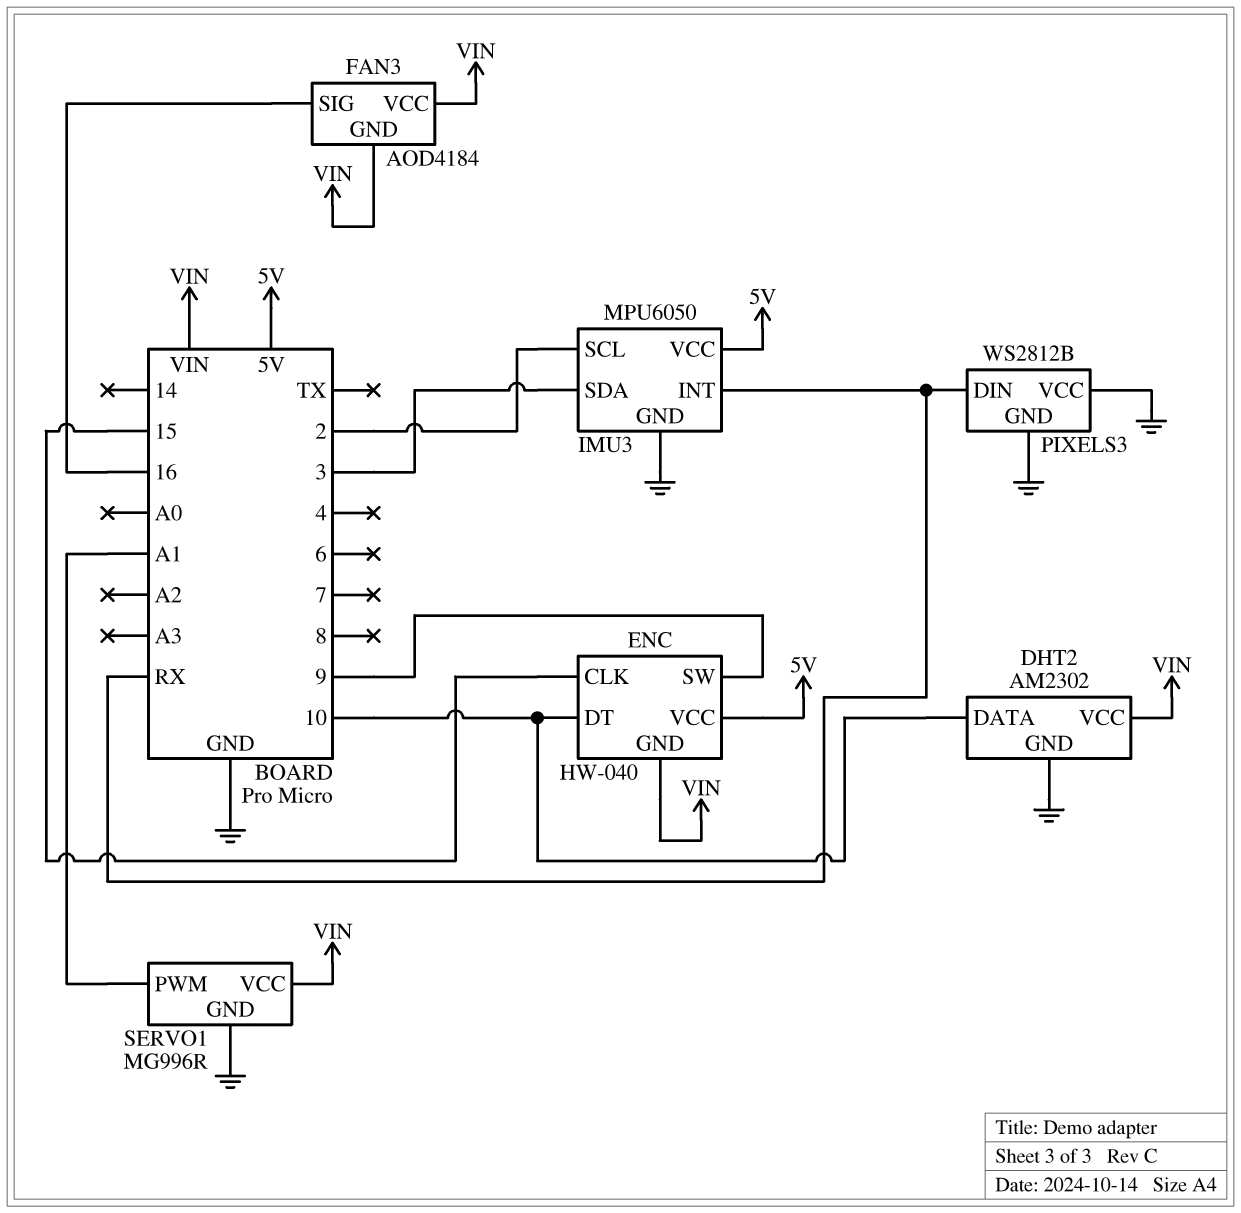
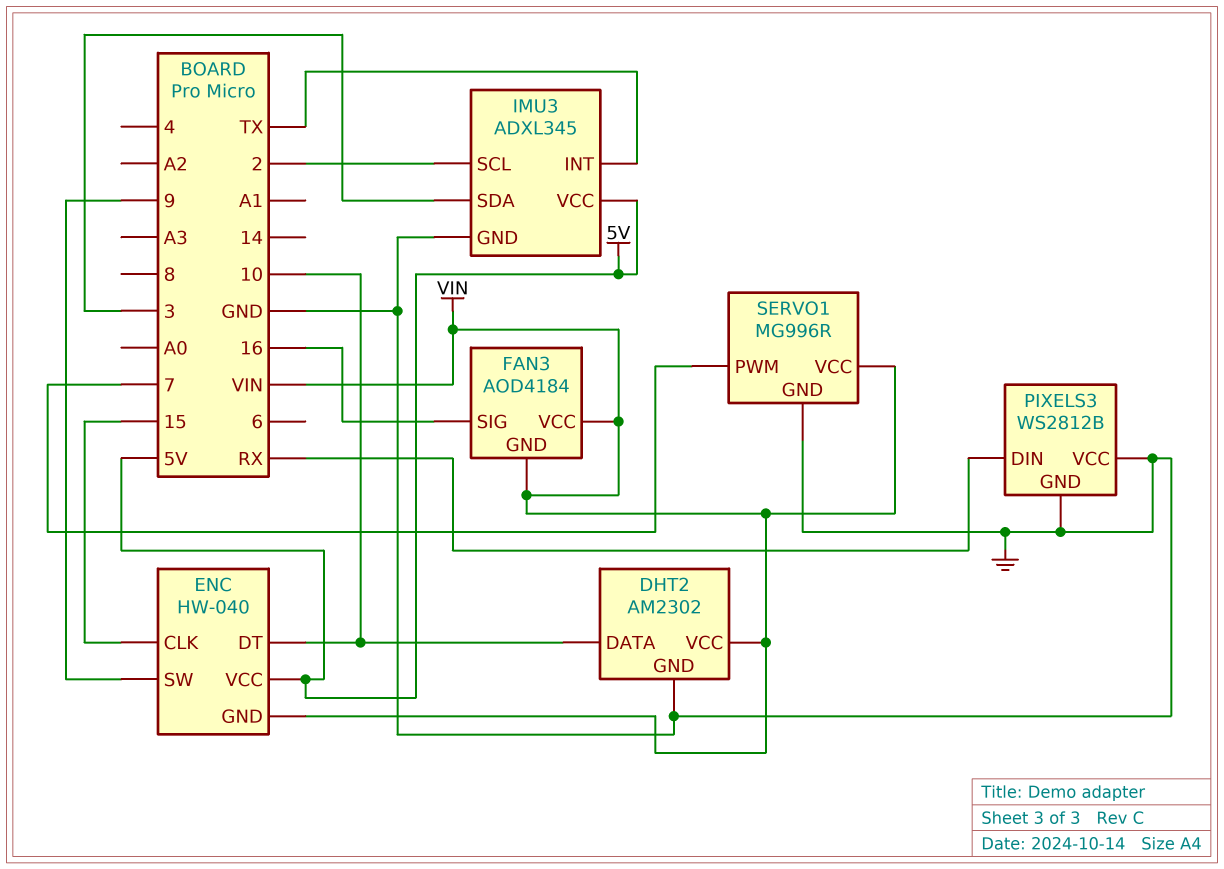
IMU3: MPU6050 -> ADXL345
IMU3 pin INT: RX -> TX
SERVO1 pin PWM: A1 -> 7

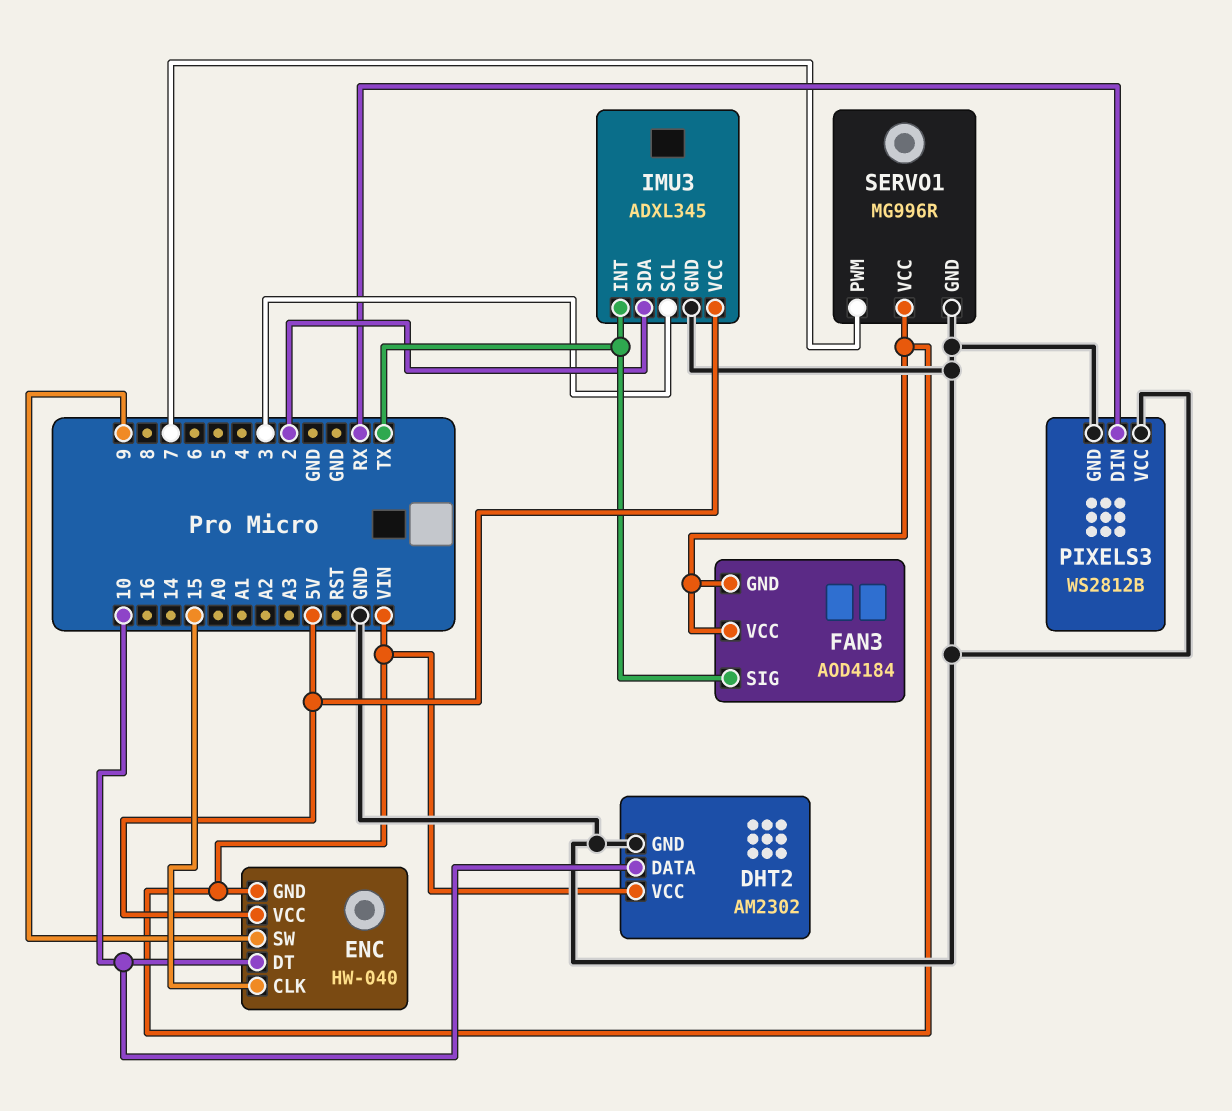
FAN3 pin SIG: 16 -> TX
IMU3 pin SCL: 2 -> 3
IMU3 pin SDA: 3 -> 2

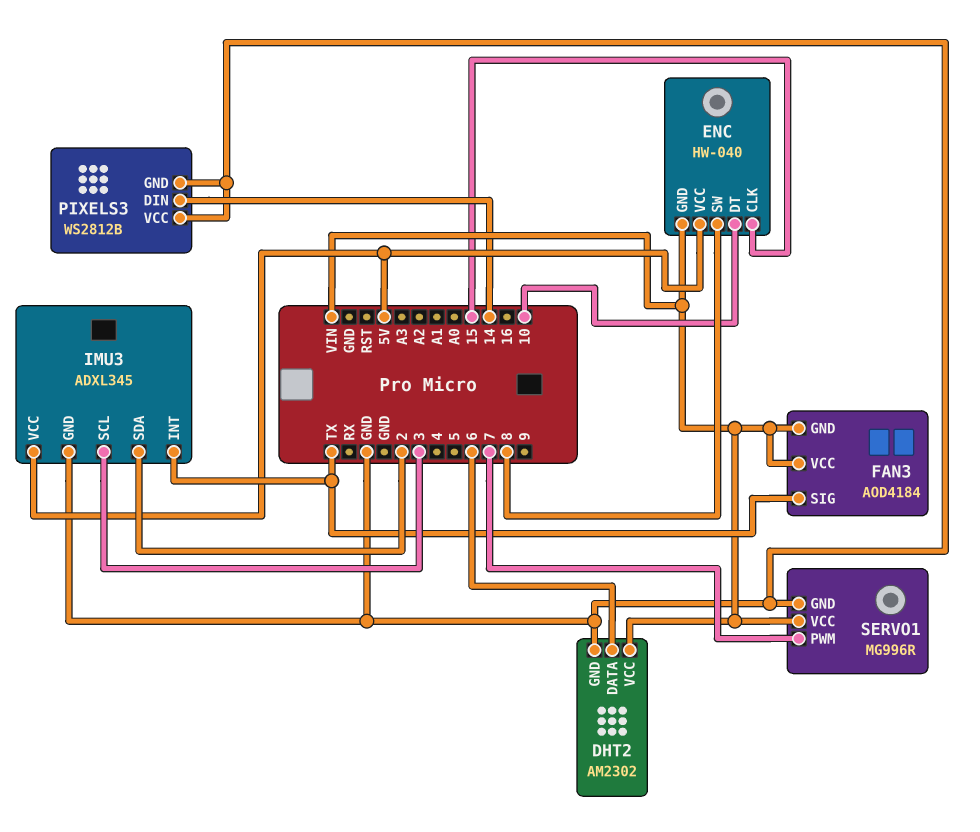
DHT2 pin DATA: 10 -> 6
ENC pin SW: 9 -> 8
PIXELS3 pin DIN: RX -> 14

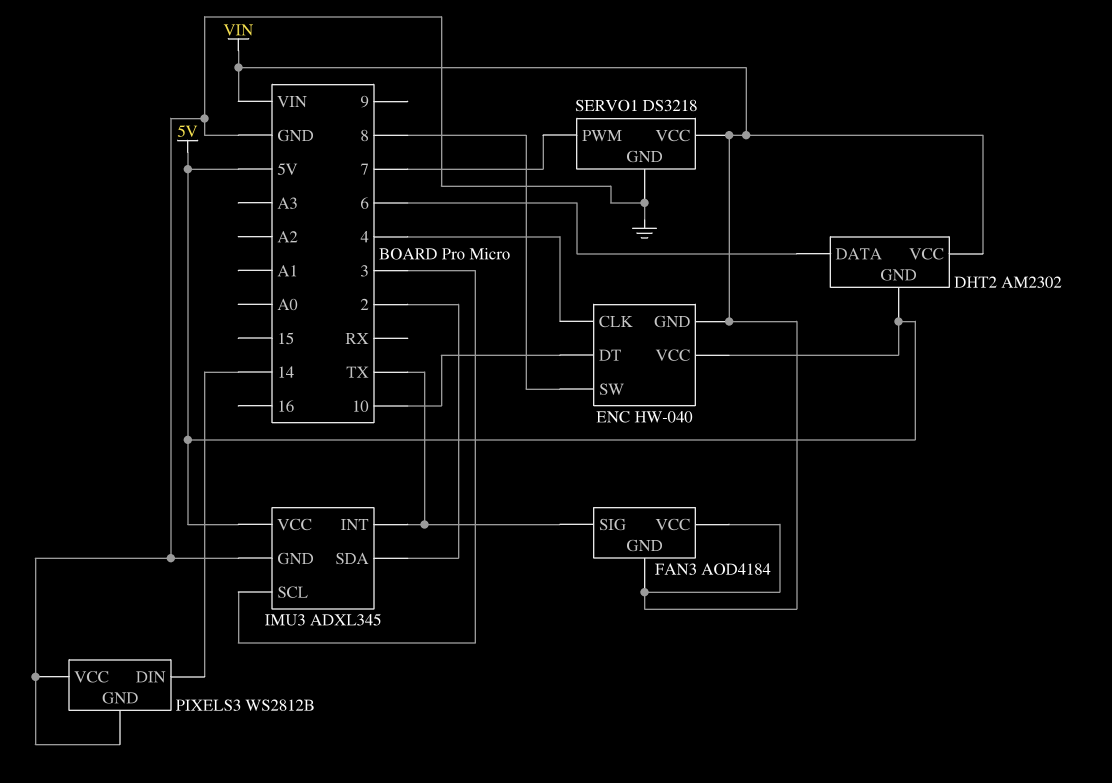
DHT2 pin GND: GND -> 5V
ENC pin CLK: 15 -> 4
SERVO1: MG996R -> DS3218

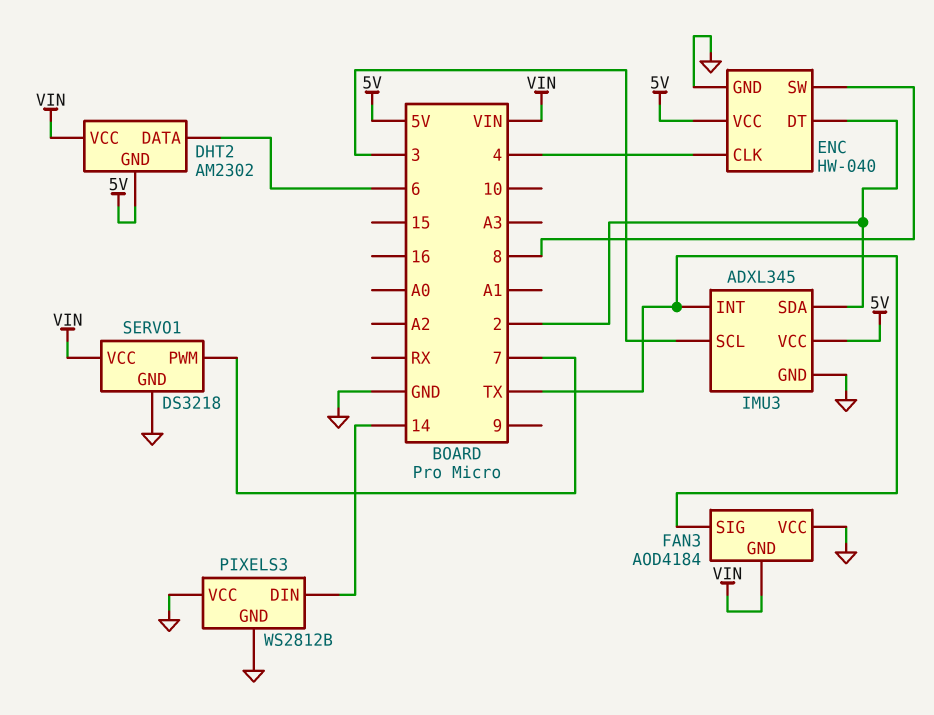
ENC pin DT: 10 -> 2
ENC pin GND: VIN -> GND
FAN3 pin VCC: VIN -> GND

